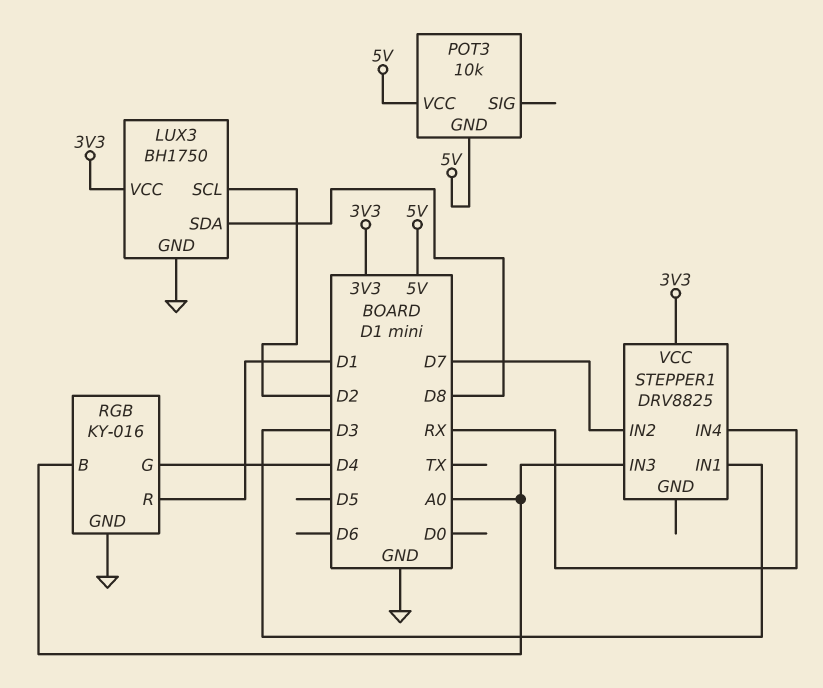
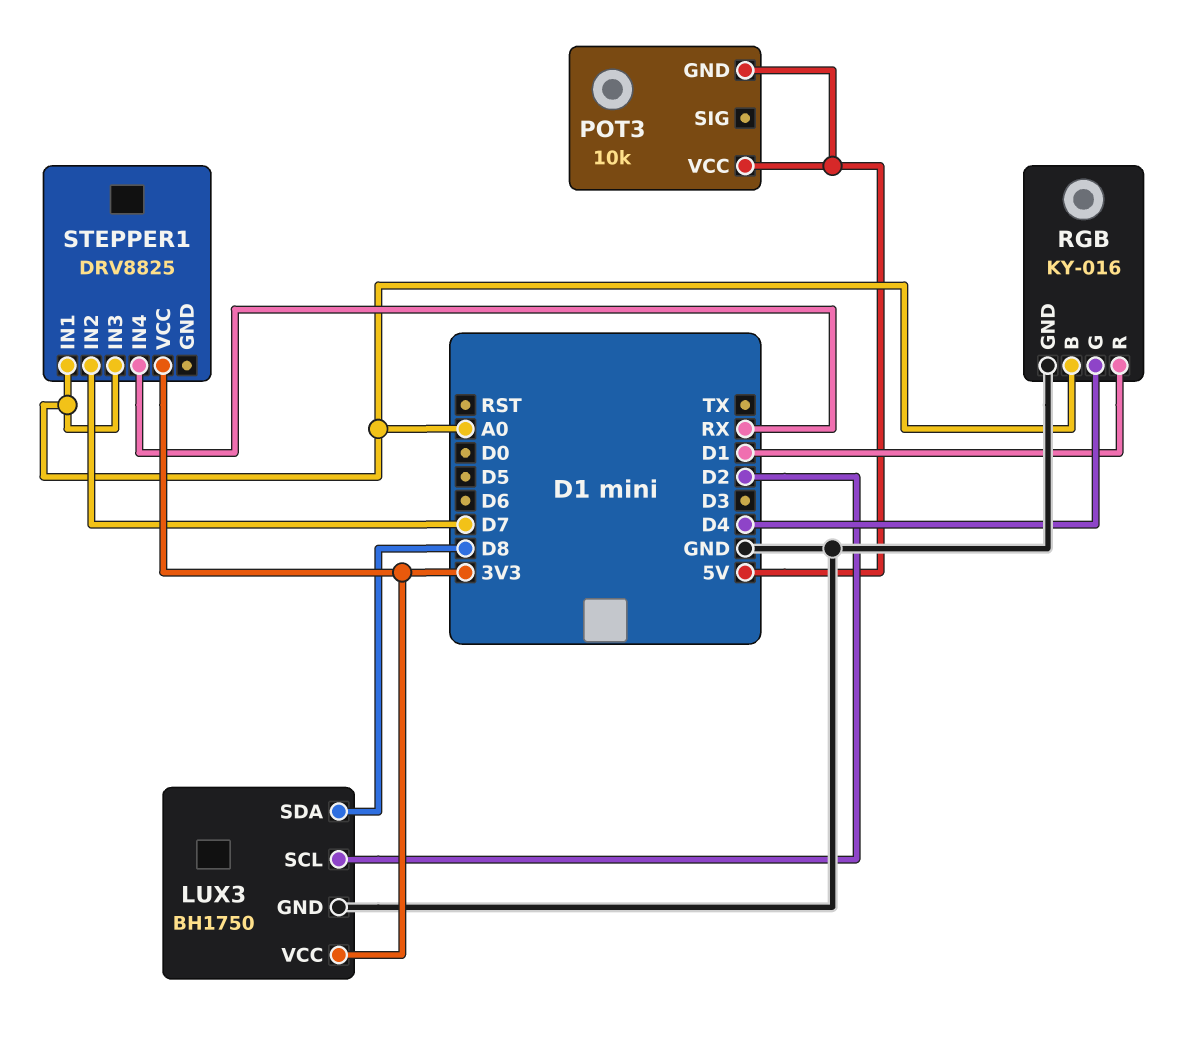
STEPPER1 pin IN1: D3 -> A0

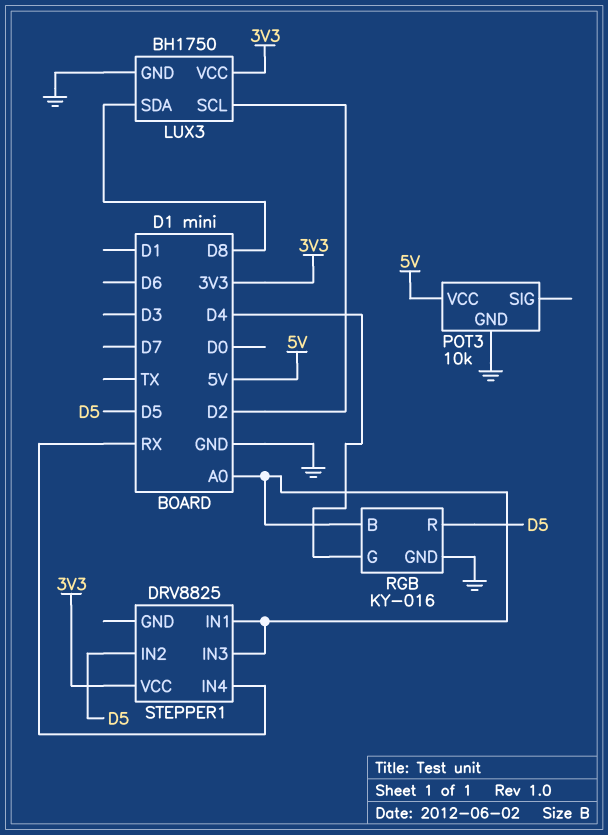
POT3 pin GND: 5V -> GND
RGB pin R: D1 -> D5
STEPPER1 pin IN2: D7 -> D5

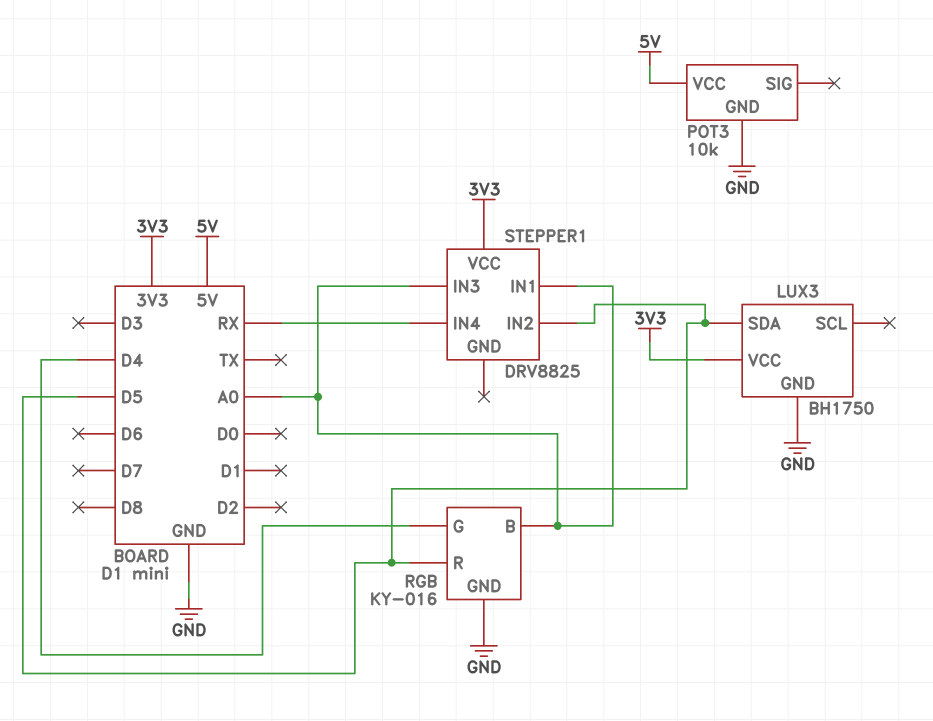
LUX3 pin SCL: D2 -> none
LUX3 pin SDA: D8 -> D5

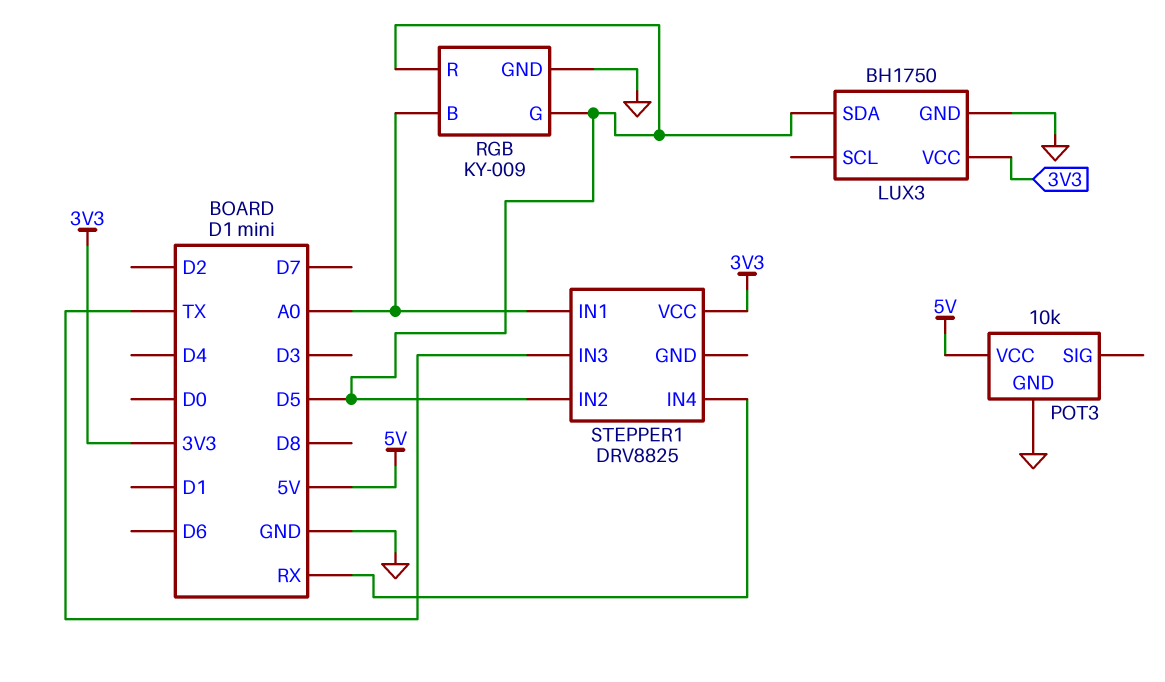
RGB: KY-016 -> KY-009
RGB pin G: D4 -> D5
STEPPER1 pin IN3: A0 -> TX

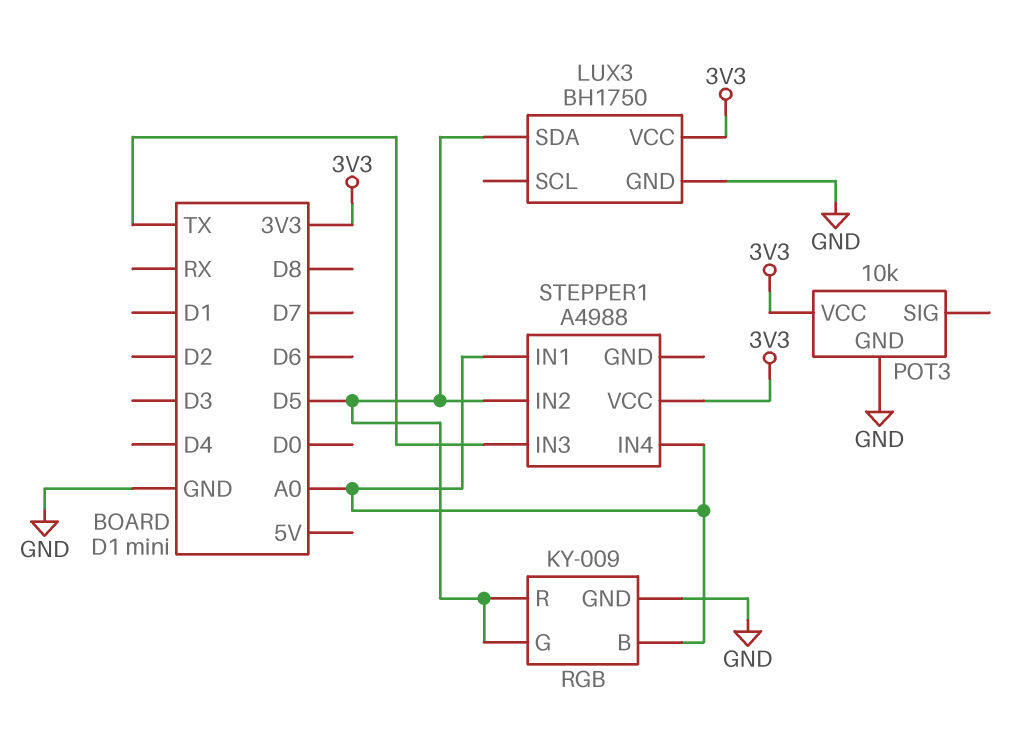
POT3 pin VCC: 5V -> 3V3
STEPPER1: DRV8825 -> A4988
STEPPER1 pin IN4: RX -> A0

